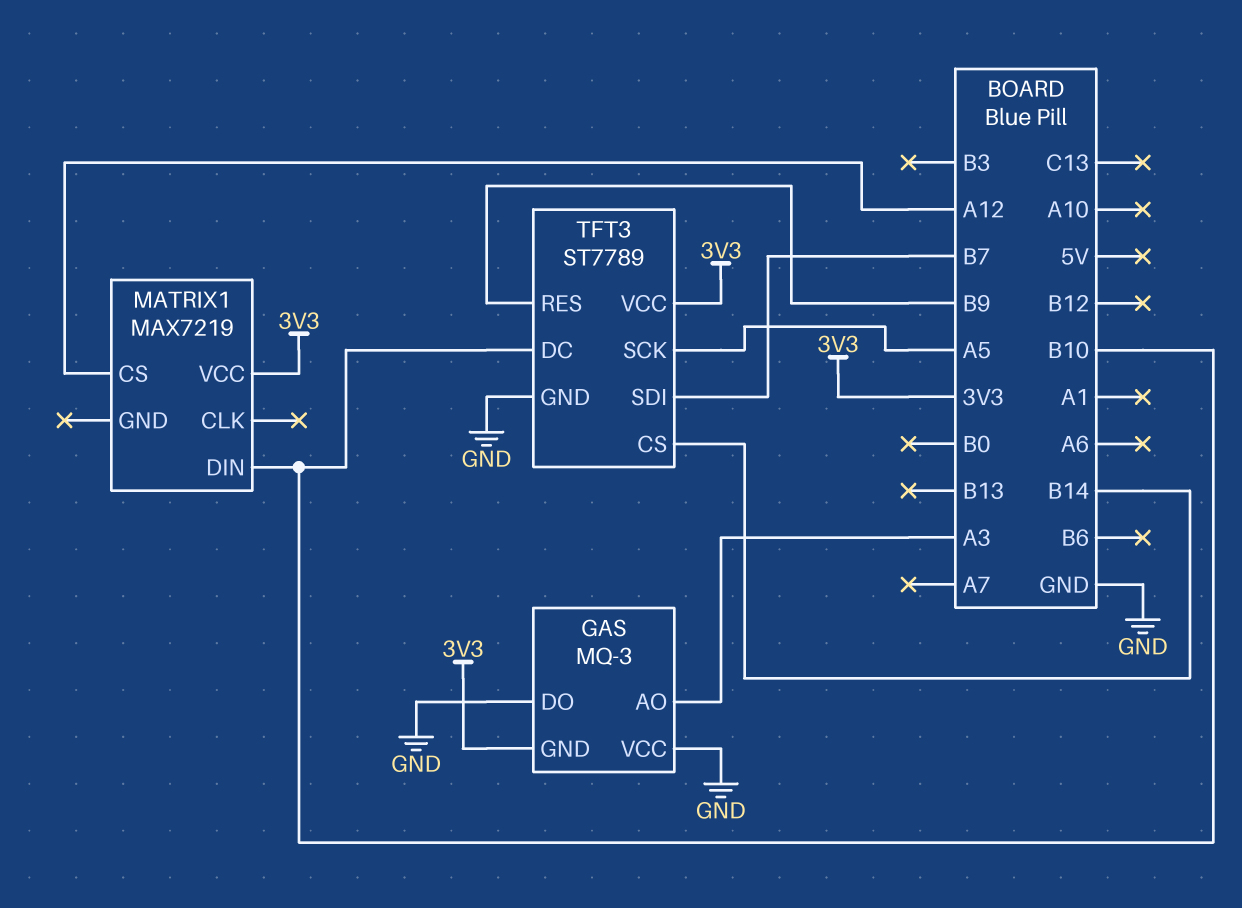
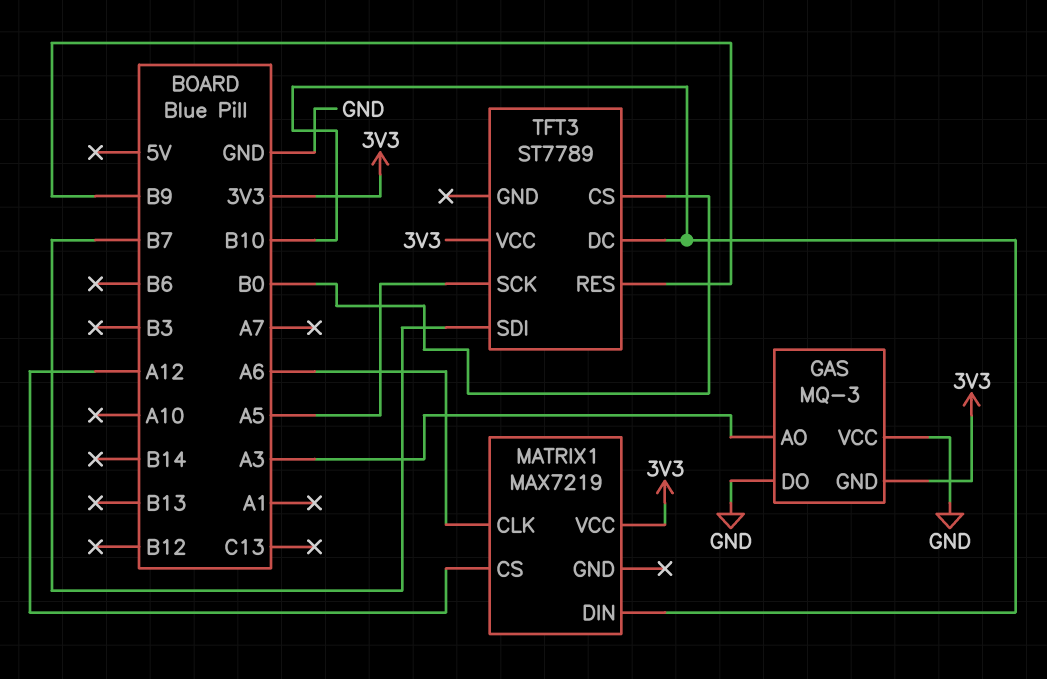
MATRIX1 pin CLK: none -> A6
TFT3 pin CS: B14 -> B0
TFT3 pin GND: GND -> none

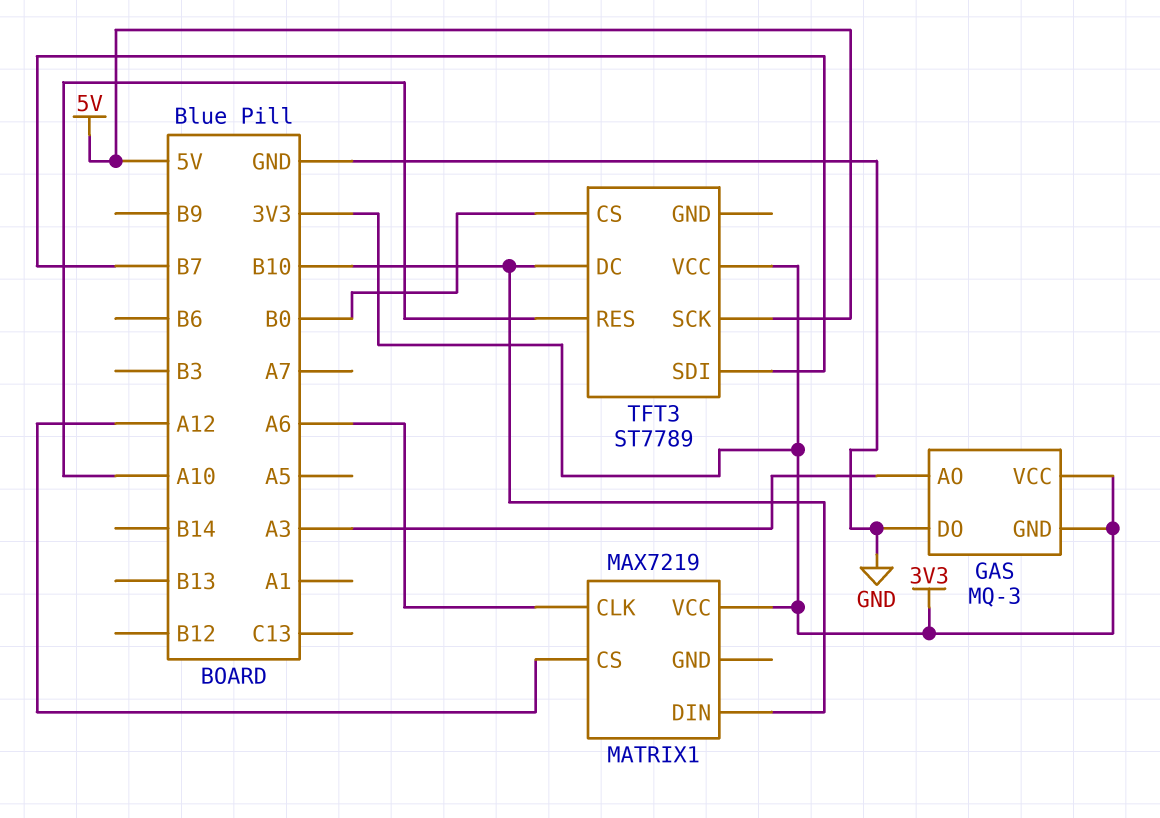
GAS pin VCC: GND -> 3V3
TFT3 pin RES: B9 -> A10
TFT3 pin SCK: A5 -> 5V

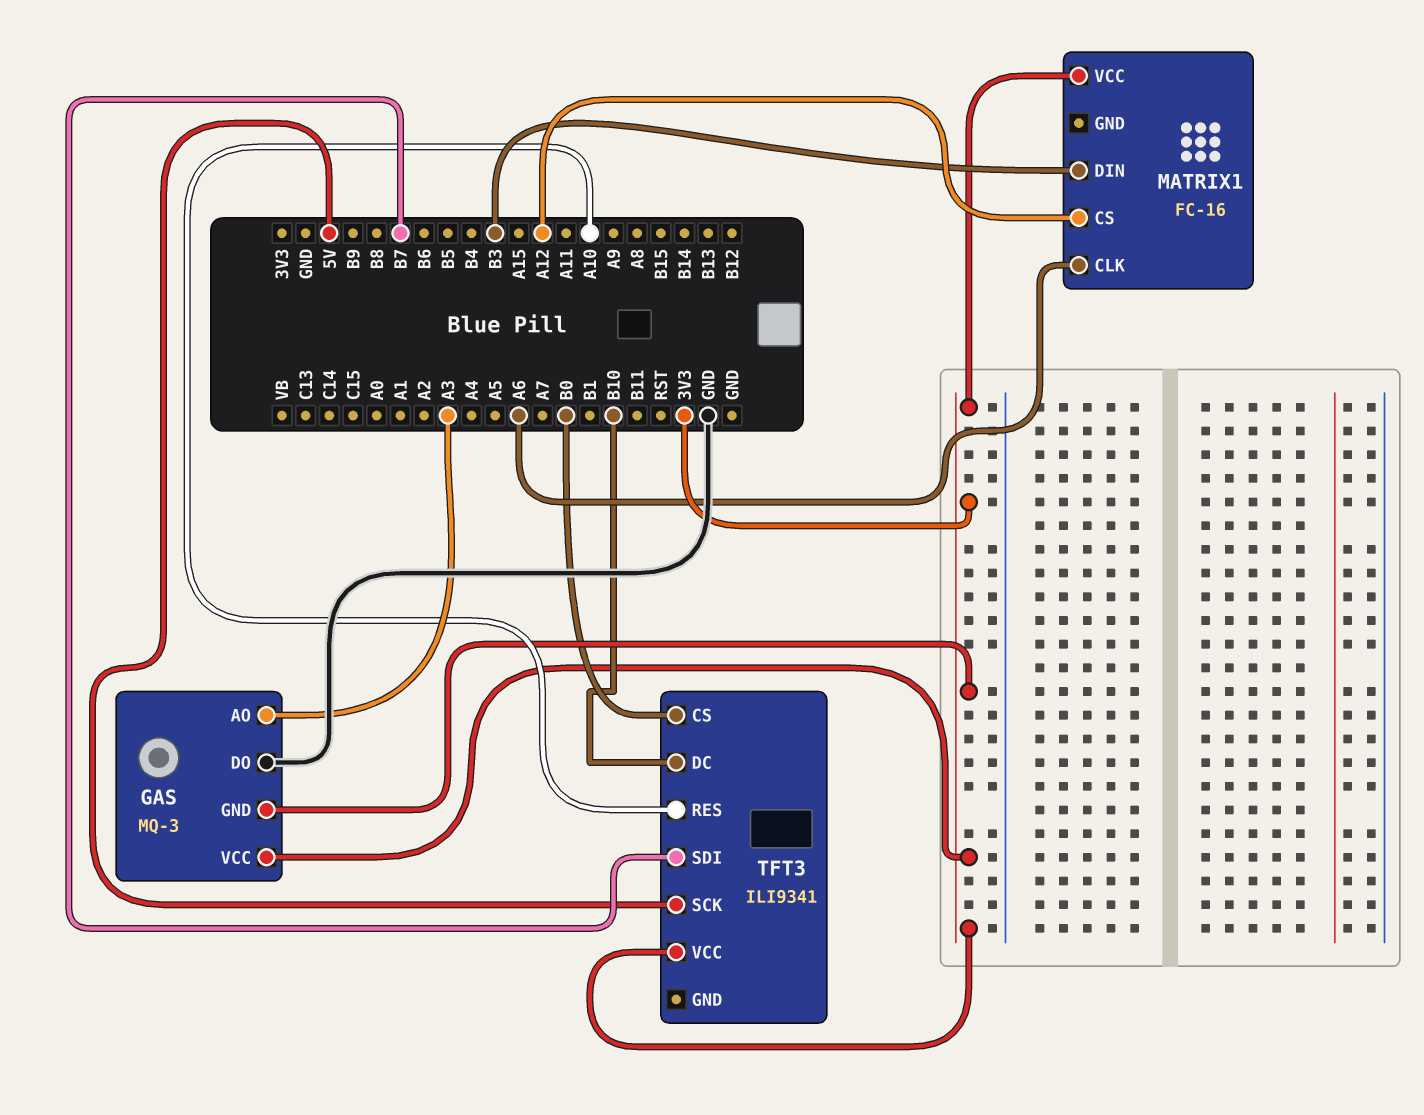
MATRIX1: MAX7219 -> FC-16
MATRIX1 pin DIN: B10 -> B3
TFT3: ST7789 -> ILI9341

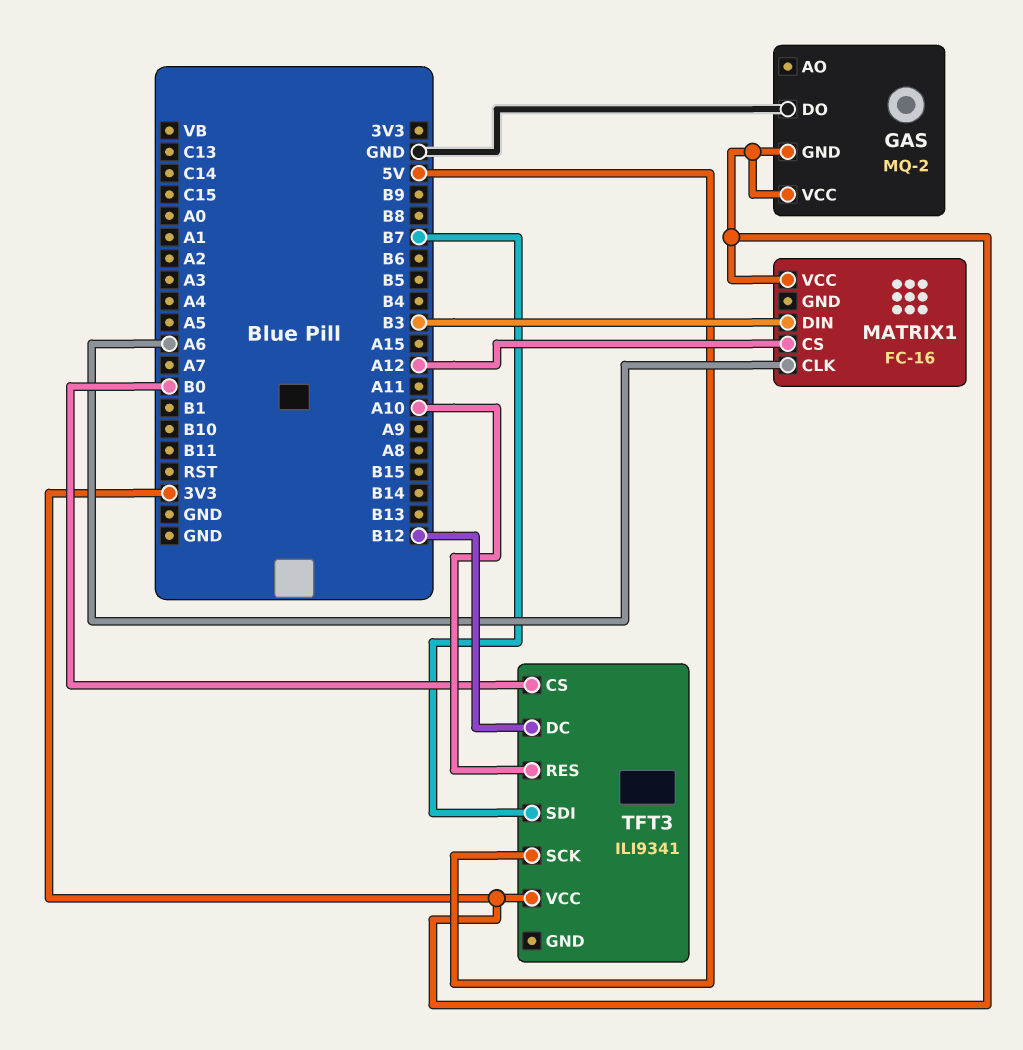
GAS: MQ-3 -> MQ-2
GAS pin AO: A3 -> none
TFT3 pin DC: B10 -> B12

